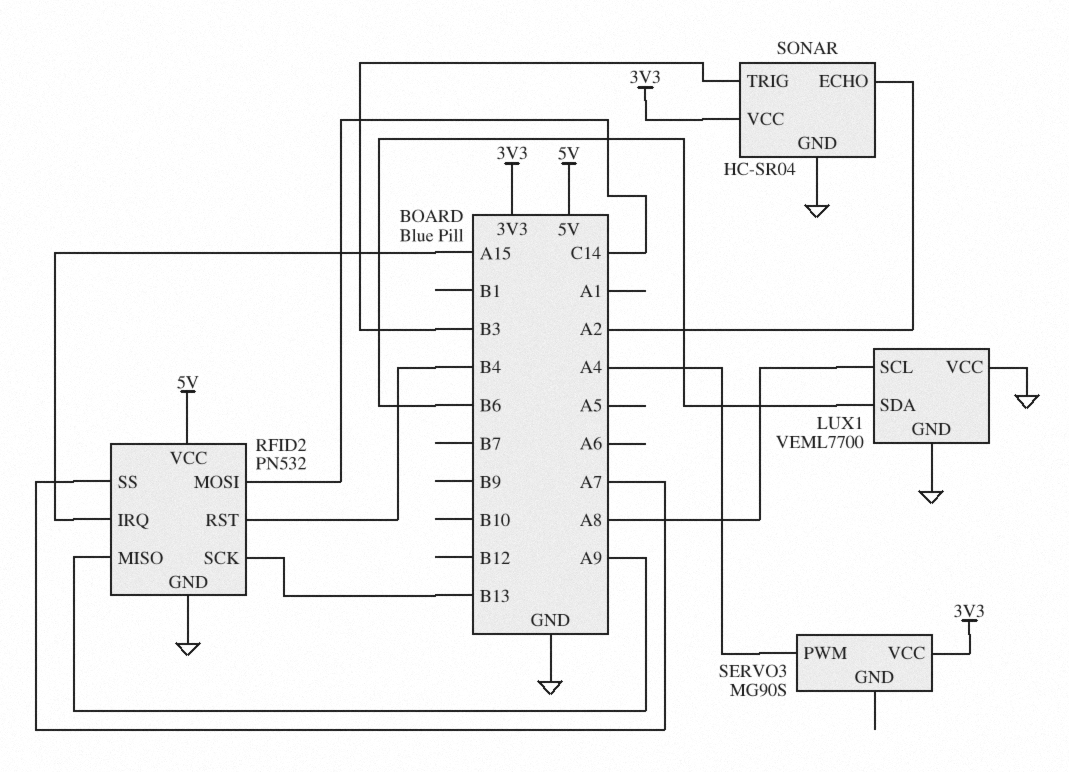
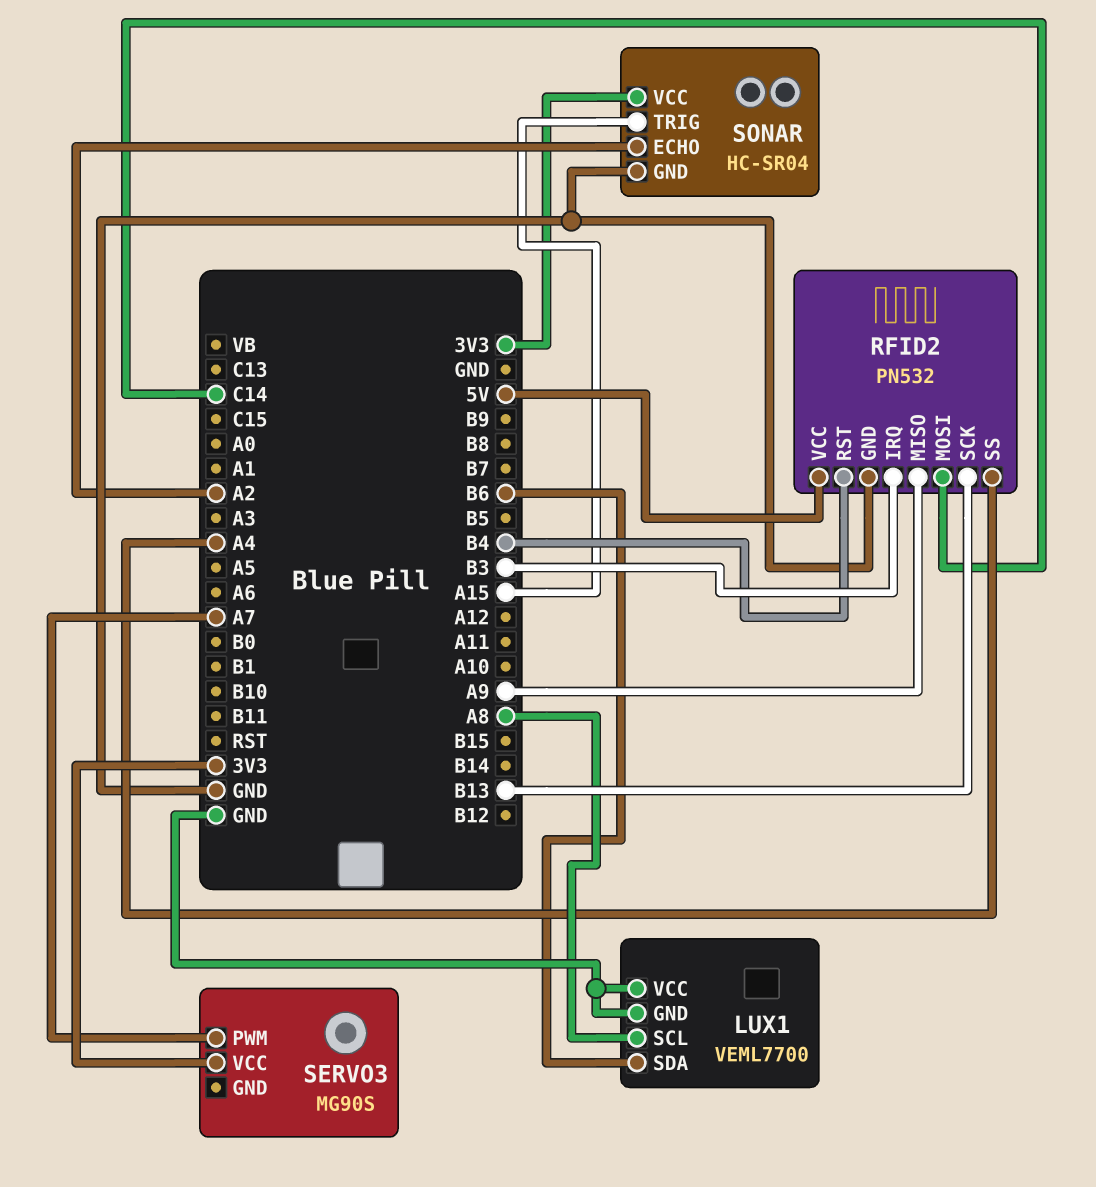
RFID2 pin IRQ: A15 -> B3
RFID2 pin SS: A7 -> A4
SERVO3 pin PWM: A4 -> A7
SONAR pin TRIG: B3 -> A15

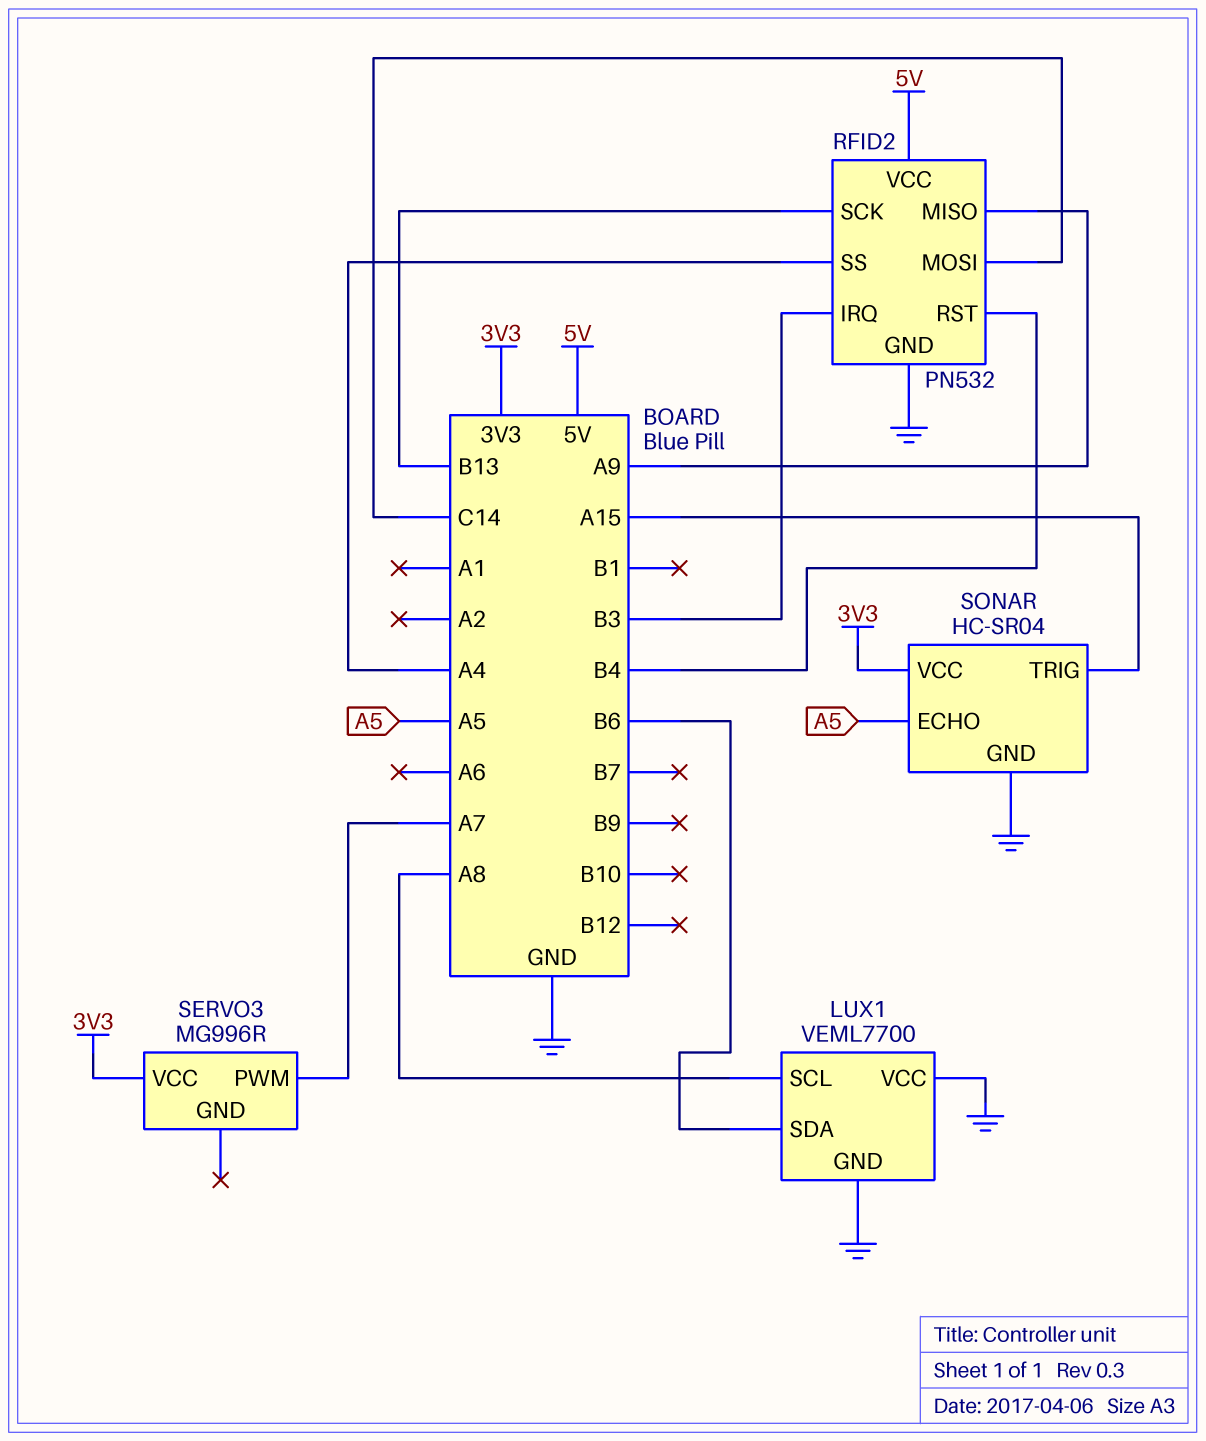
SERVO3: MG90S -> MG996R
SONAR pin ECHO: A2 -> A5

